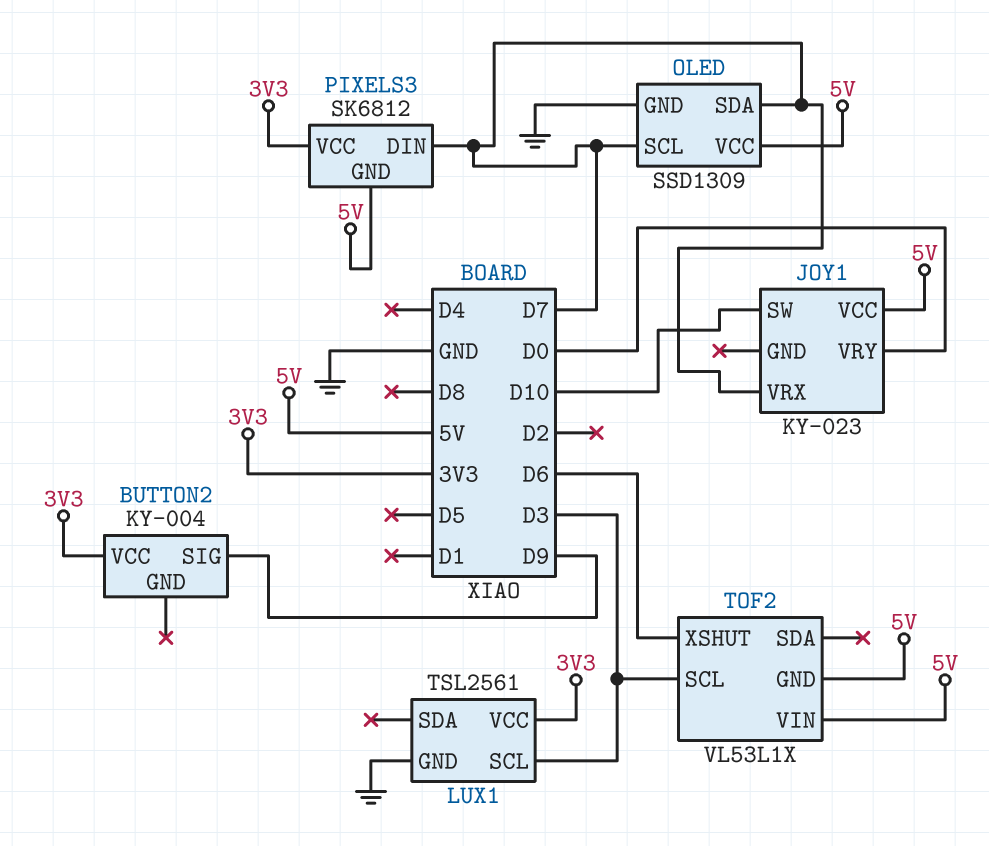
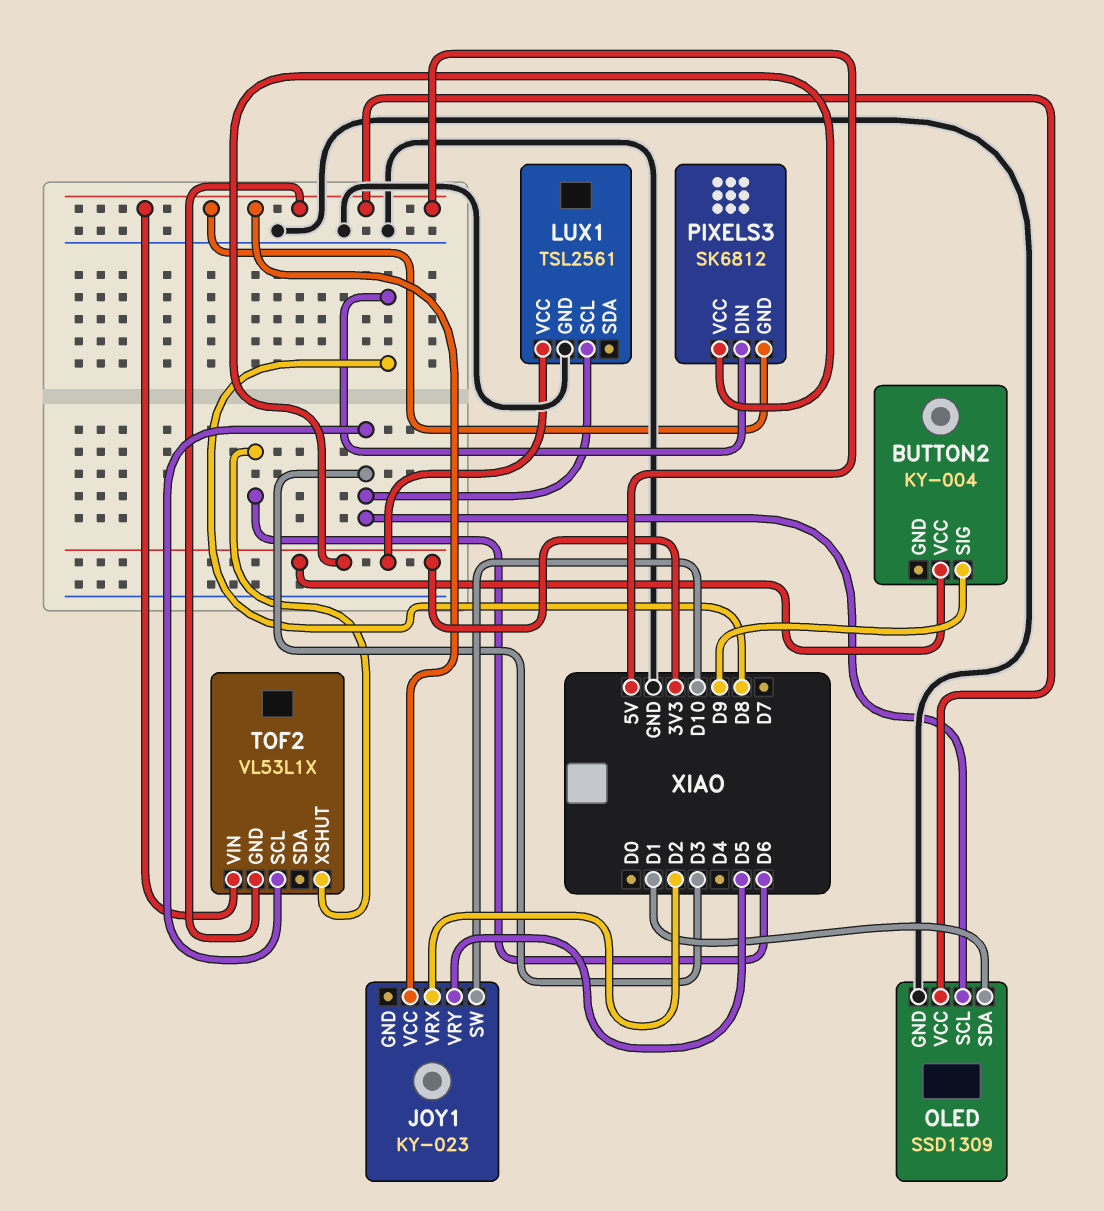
JOY1 pin VRX: D7 -> D2
JOY1 pin VRY: D0 -> D5
OLED pin SCL: D7 -> D3
OLED pin SDA: D7 -> D1
PIXELS3 pin DIN: D7 -> D8

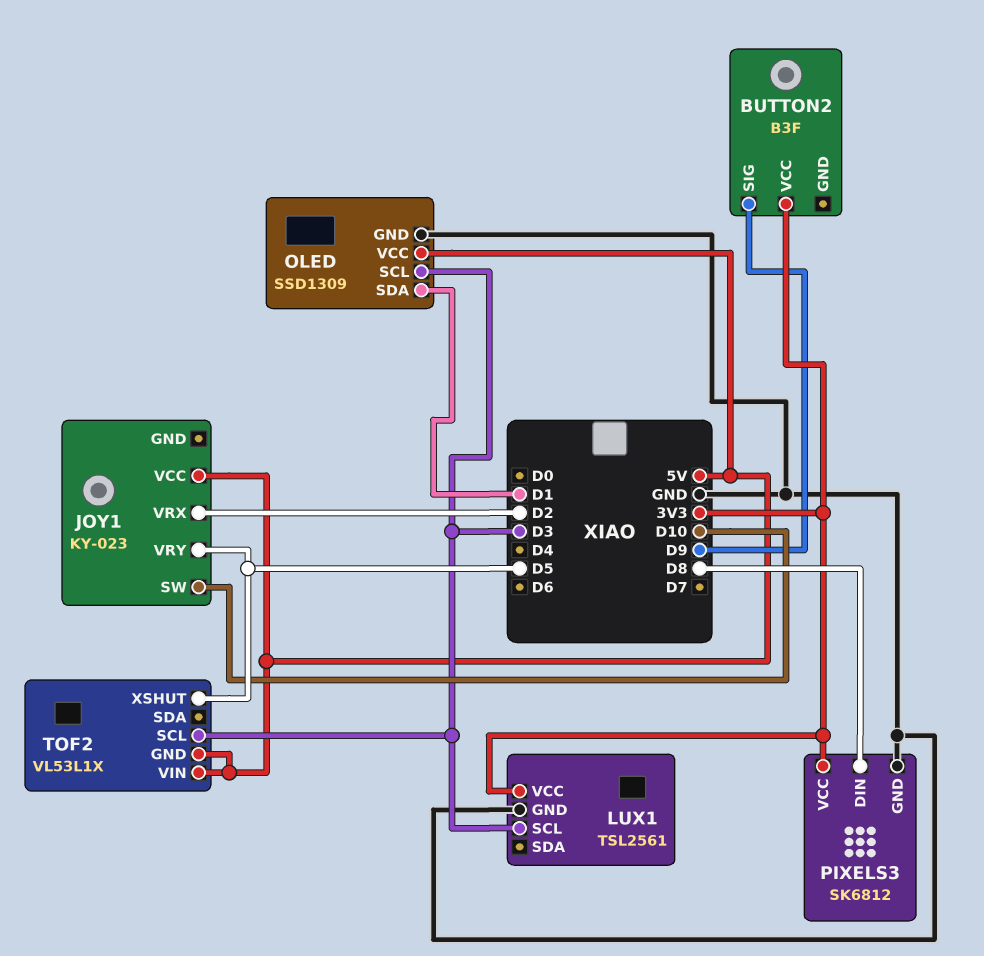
BUTTON2: KY-004 -> B3F
PIXELS3 pin GND: 5V -> GND
TOF2 pin XSHUT: D6 -> D5

